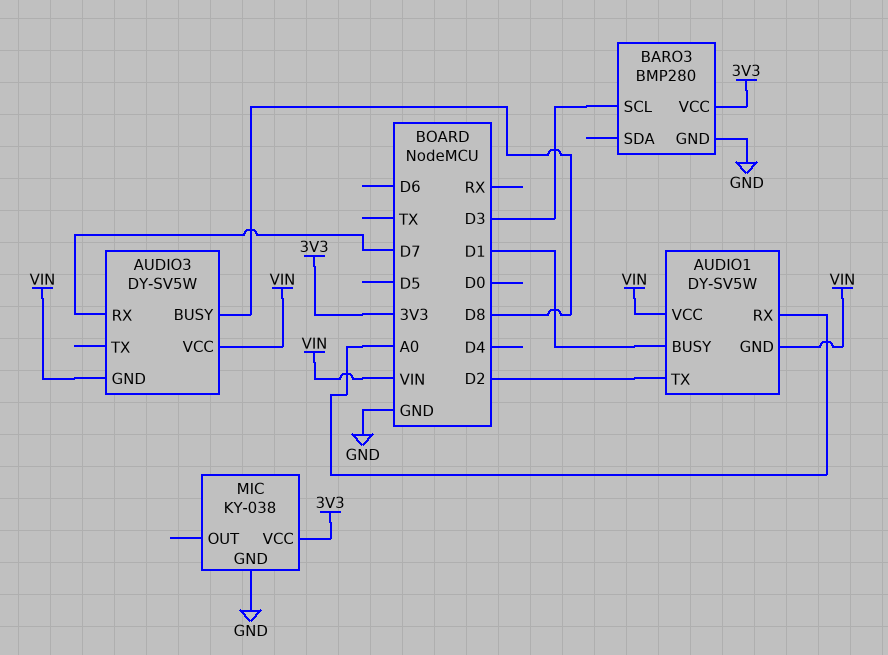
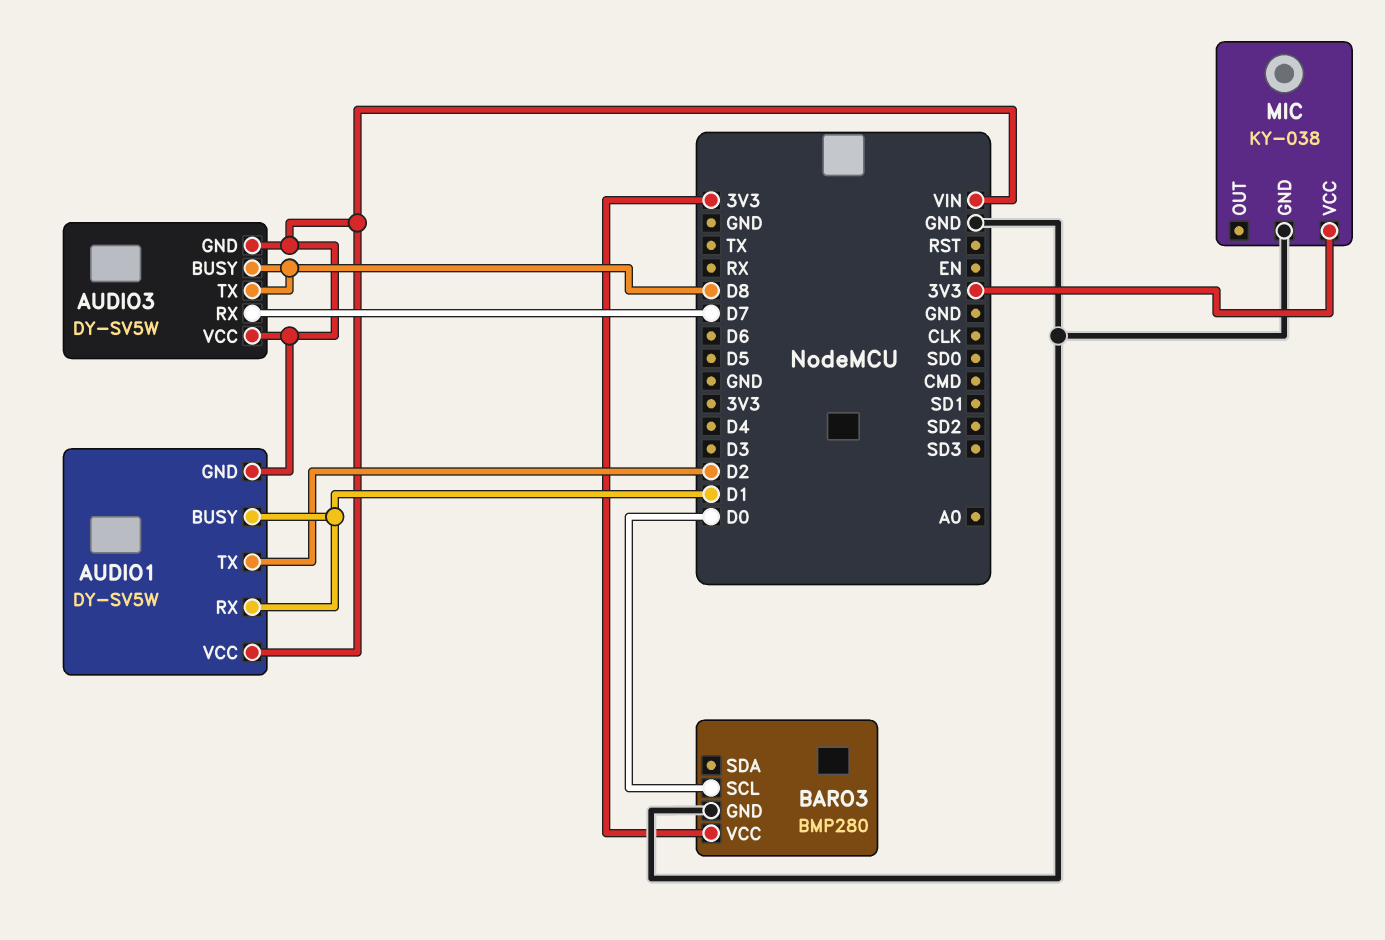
AUDIO1 pin RX: A0 -> D1
AUDIO3 pin TX: none -> D8
BARO3 pin SCL: D3 -> D0

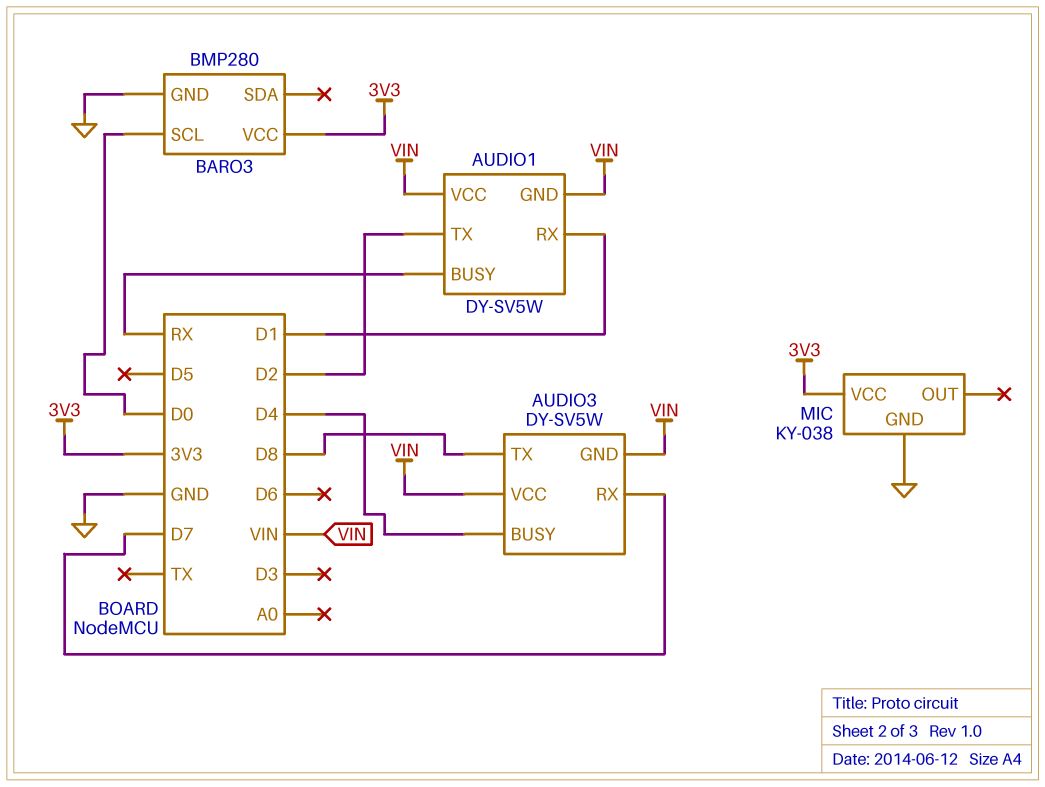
AUDIO1 pin BUSY: D1 -> RX
AUDIO3 pin BUSY: D8 -> D4

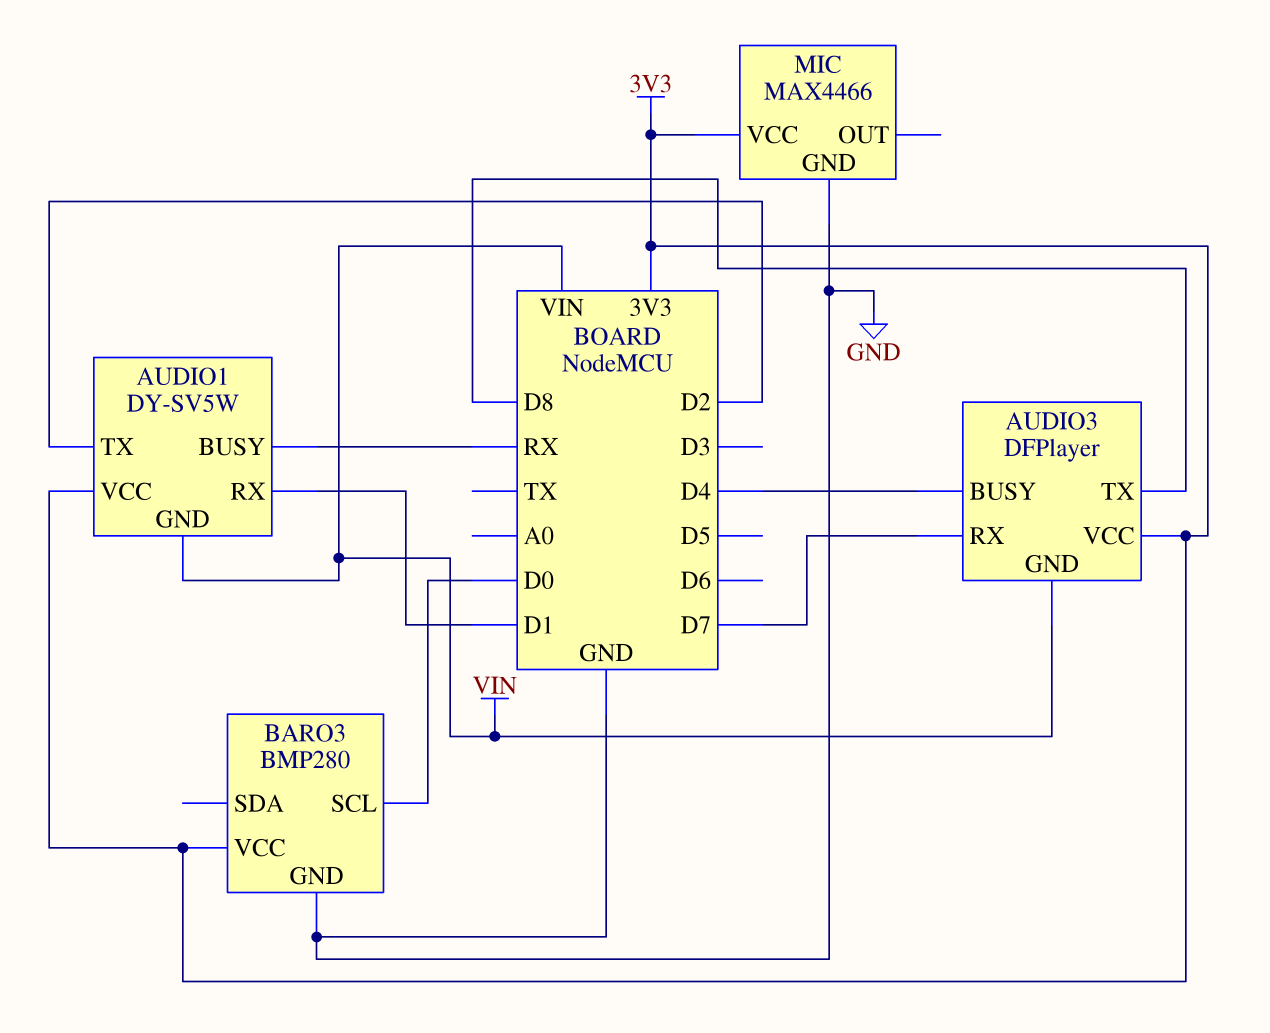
AUDIO1 pin VCC: VIN -> 3V3
AUDIO3: DY-SV5W -> DFPlayer
AUDIO3 pin VCC: VIN -> 3V3
MIC: KY-038 -> MAX4466

